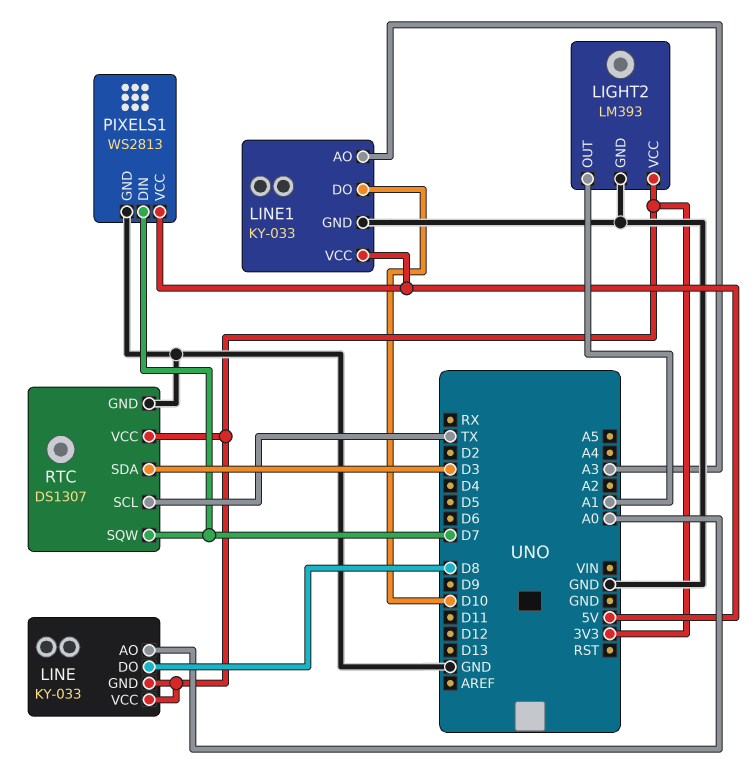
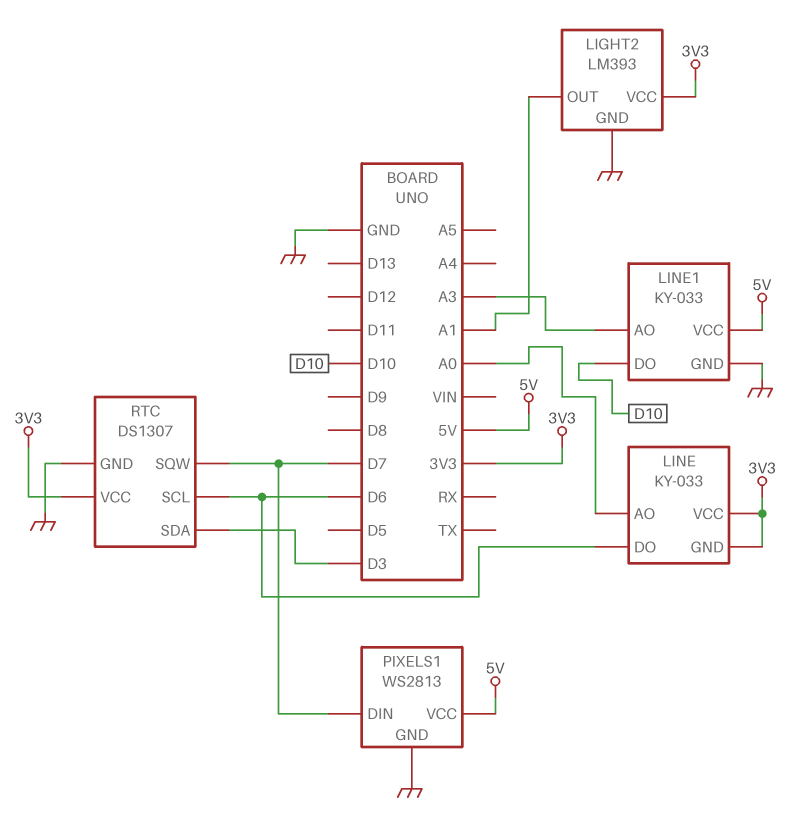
LINE pin DO: D8 -> D6
RTC pin SCL: TX -> D6

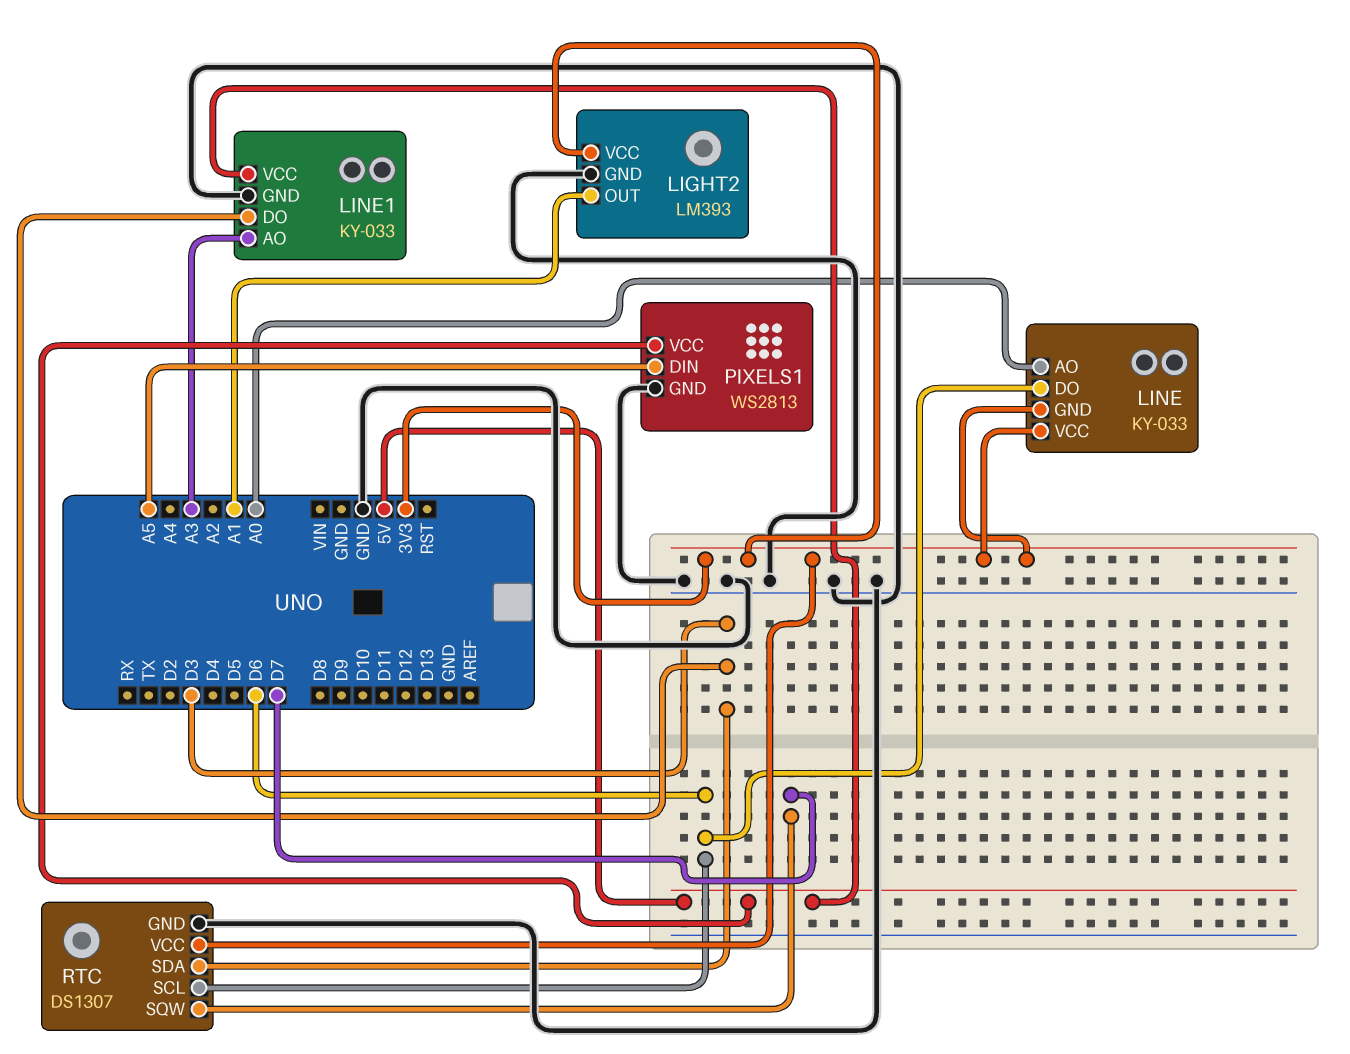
LINE1 pin DO: D10 -> D3
PIXELS1 pin DIN: D7 -> A5

